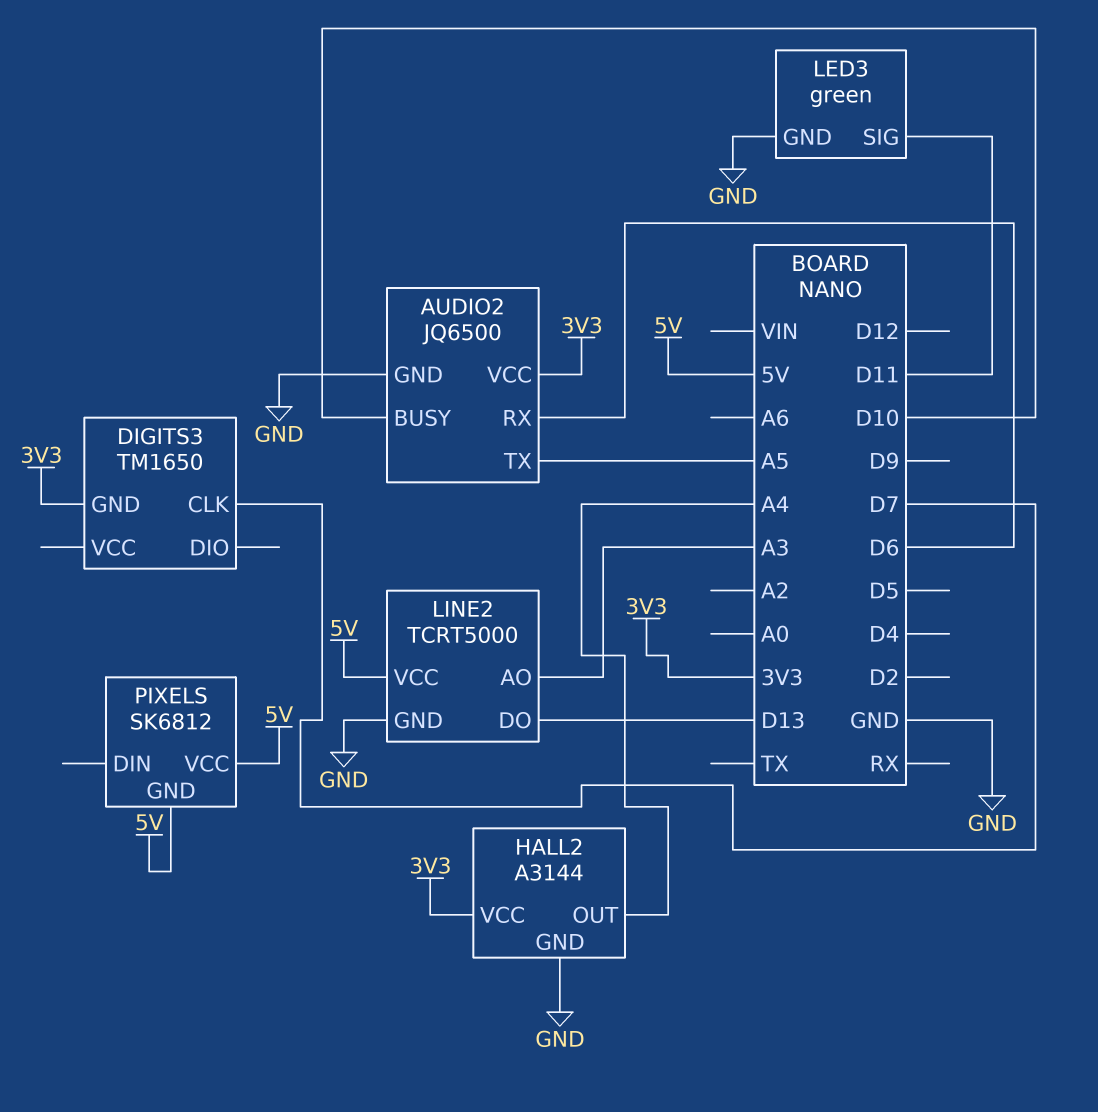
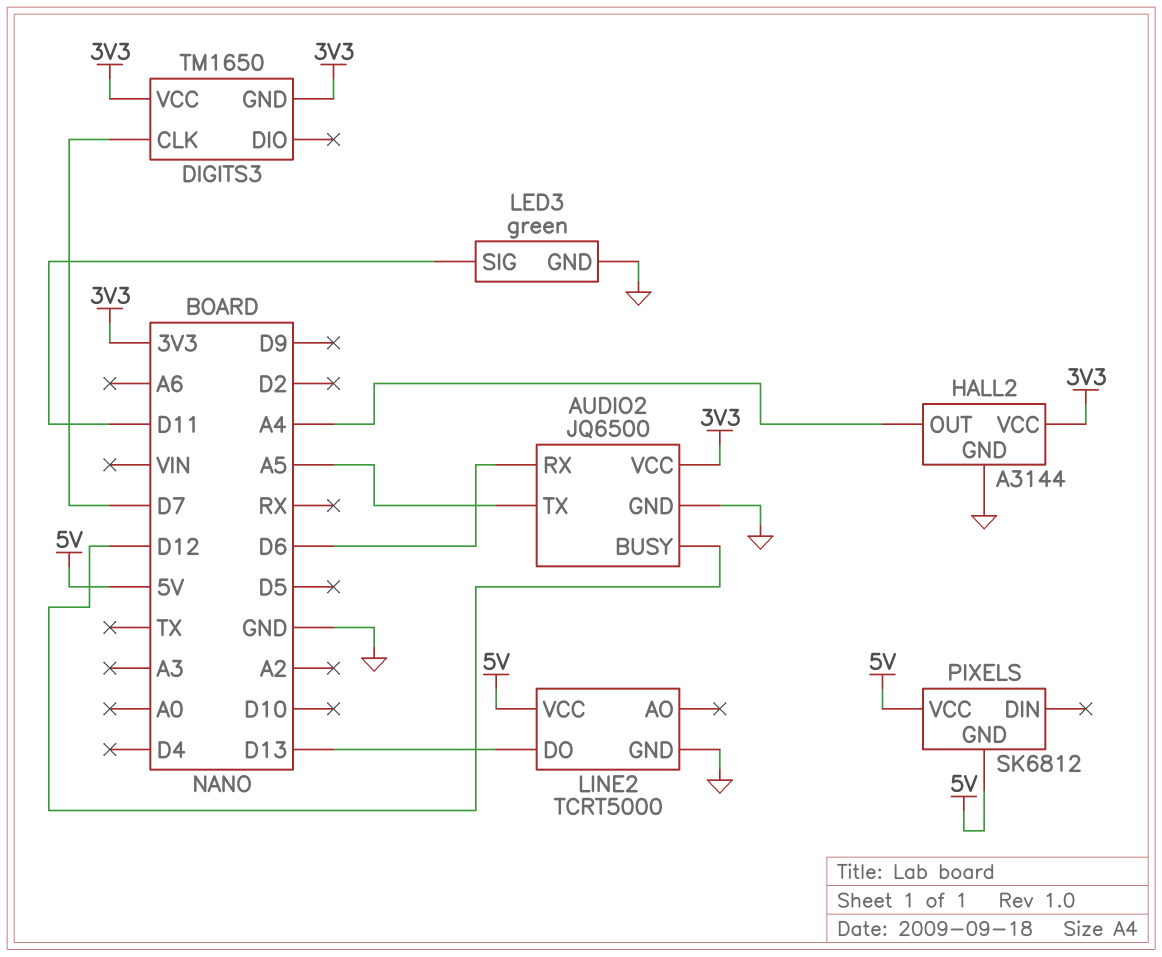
AUDIO2 pin BUSY: D10 -> D12
DIGITS3 pin VCC: none -> 3V3
LINE2 pin AO: A3 -> none

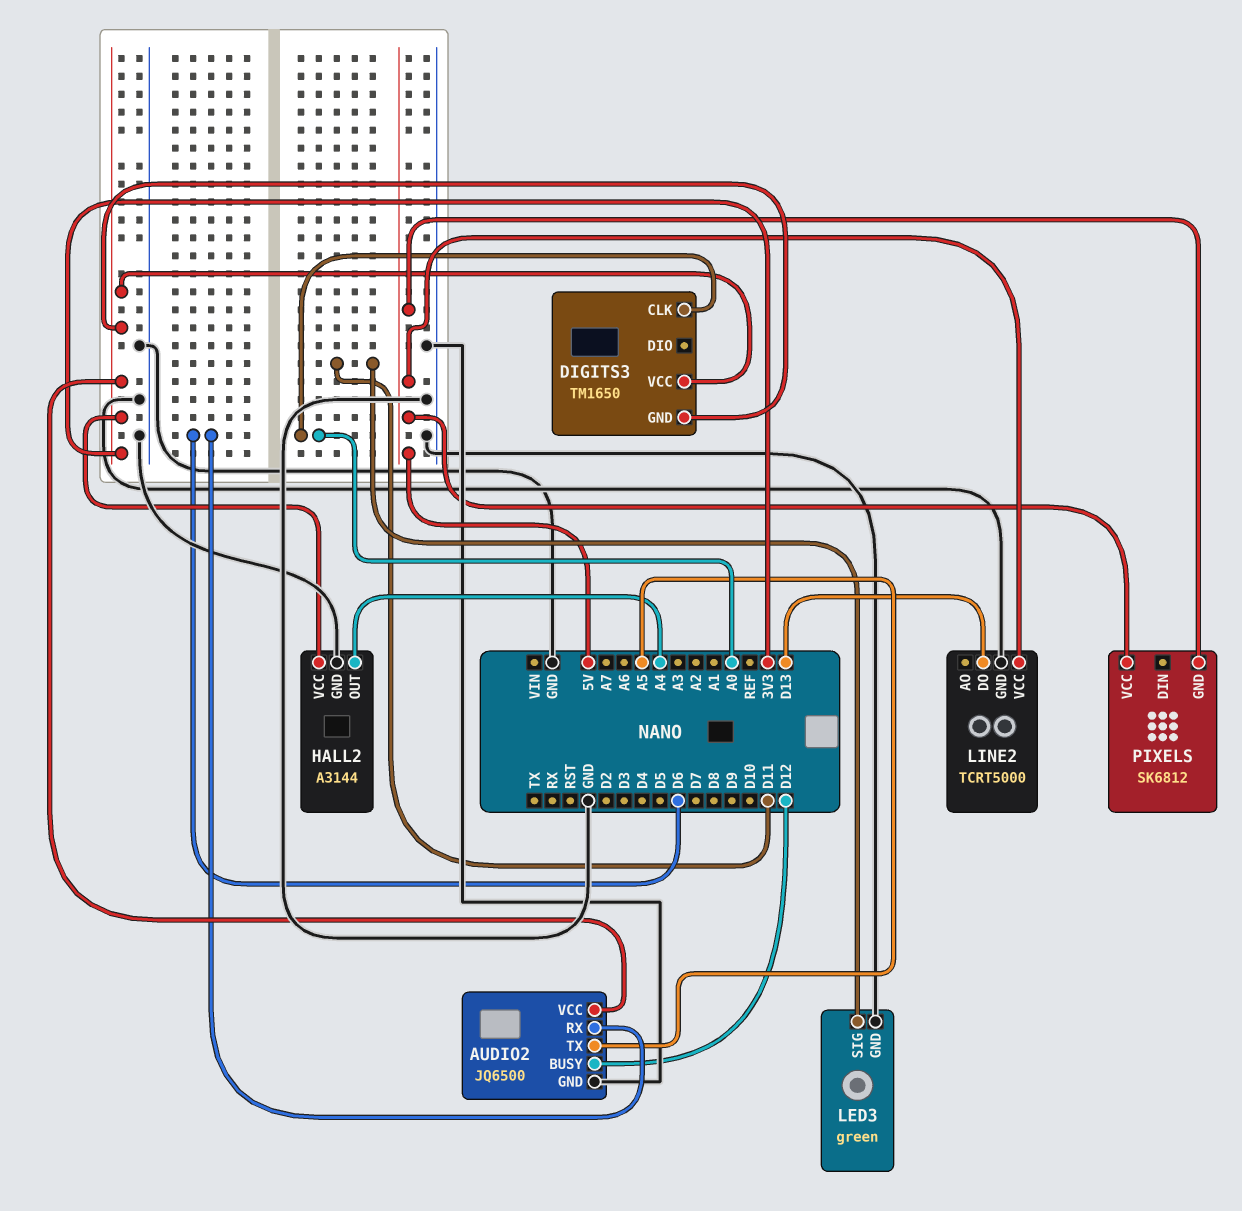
DIGITS3 pin CLK: D7 -> A0

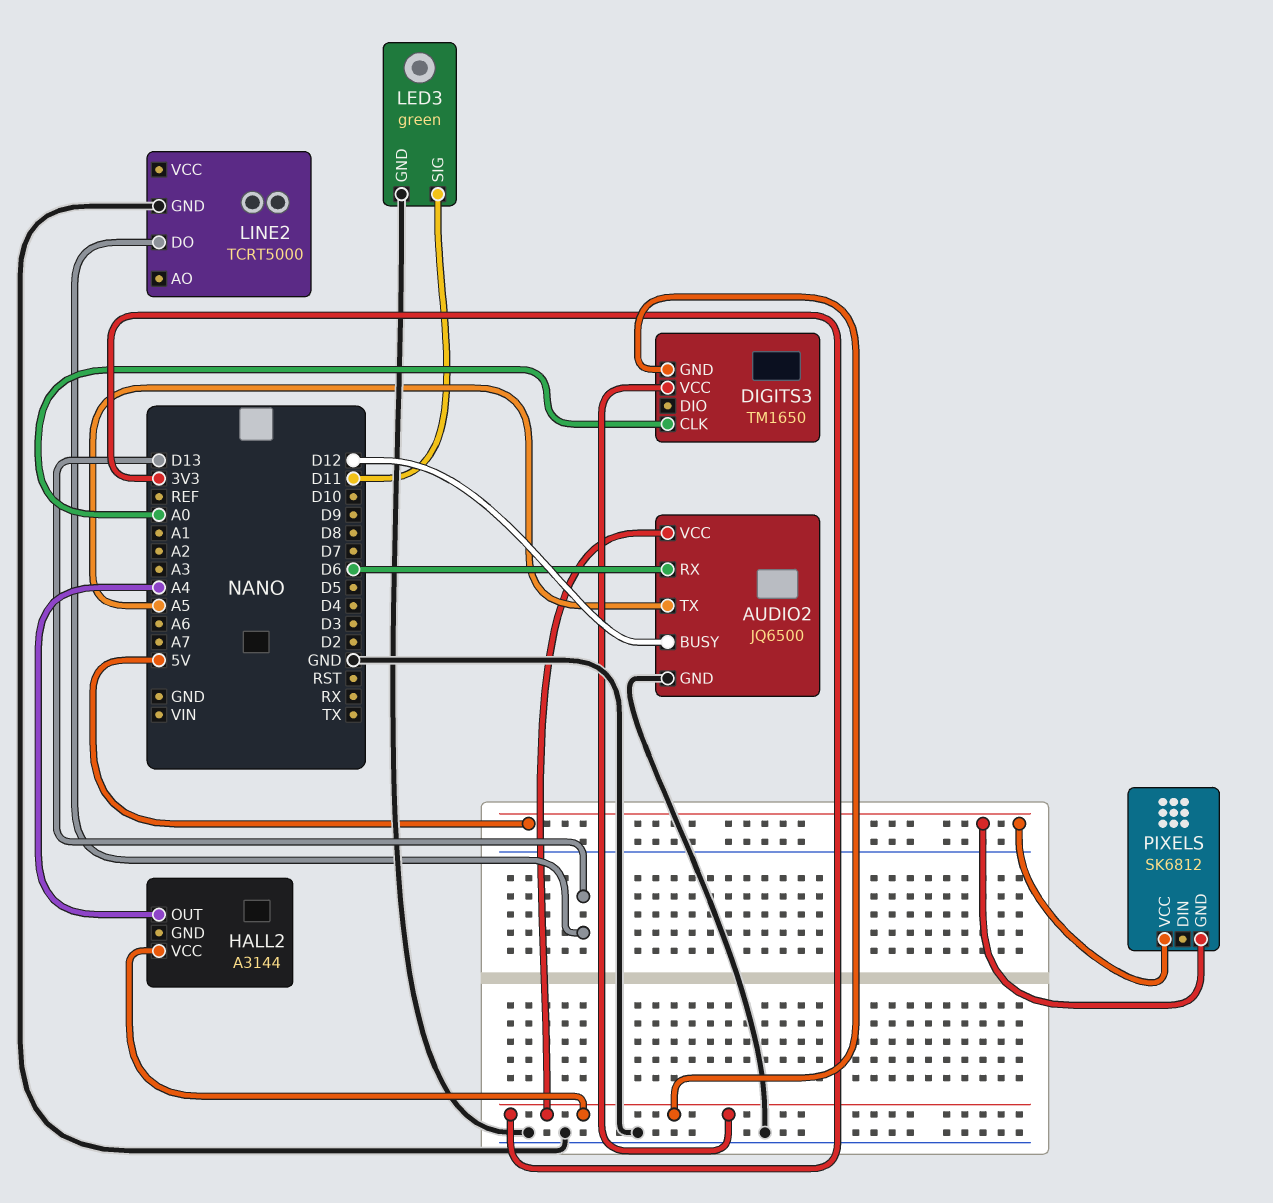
HALL2 pin GND: GND -> none
LINE2 pin VCC: 5V -> none

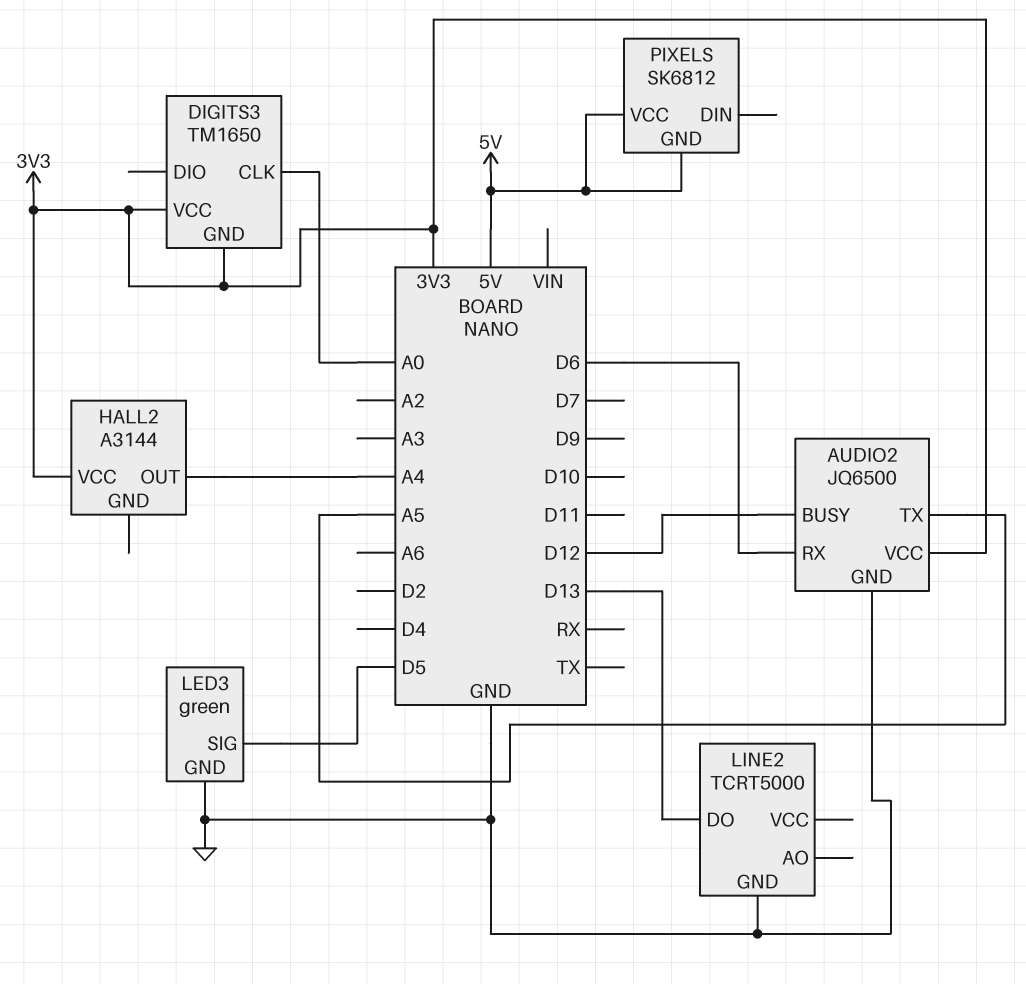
LED3 pin SIG: D11 -> D5

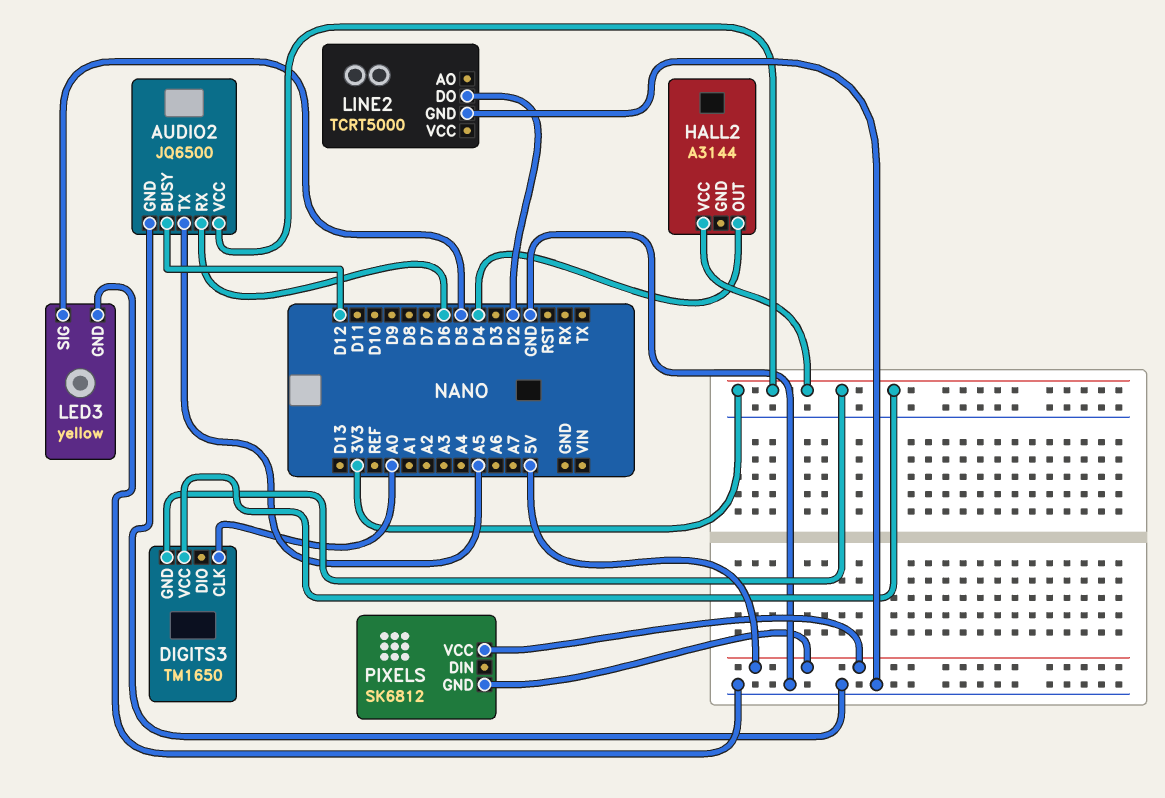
HALL2 pin OUT: A4 -> D4
LED3: green -> yellow
LINE2 pin DO: D13 -> D2

